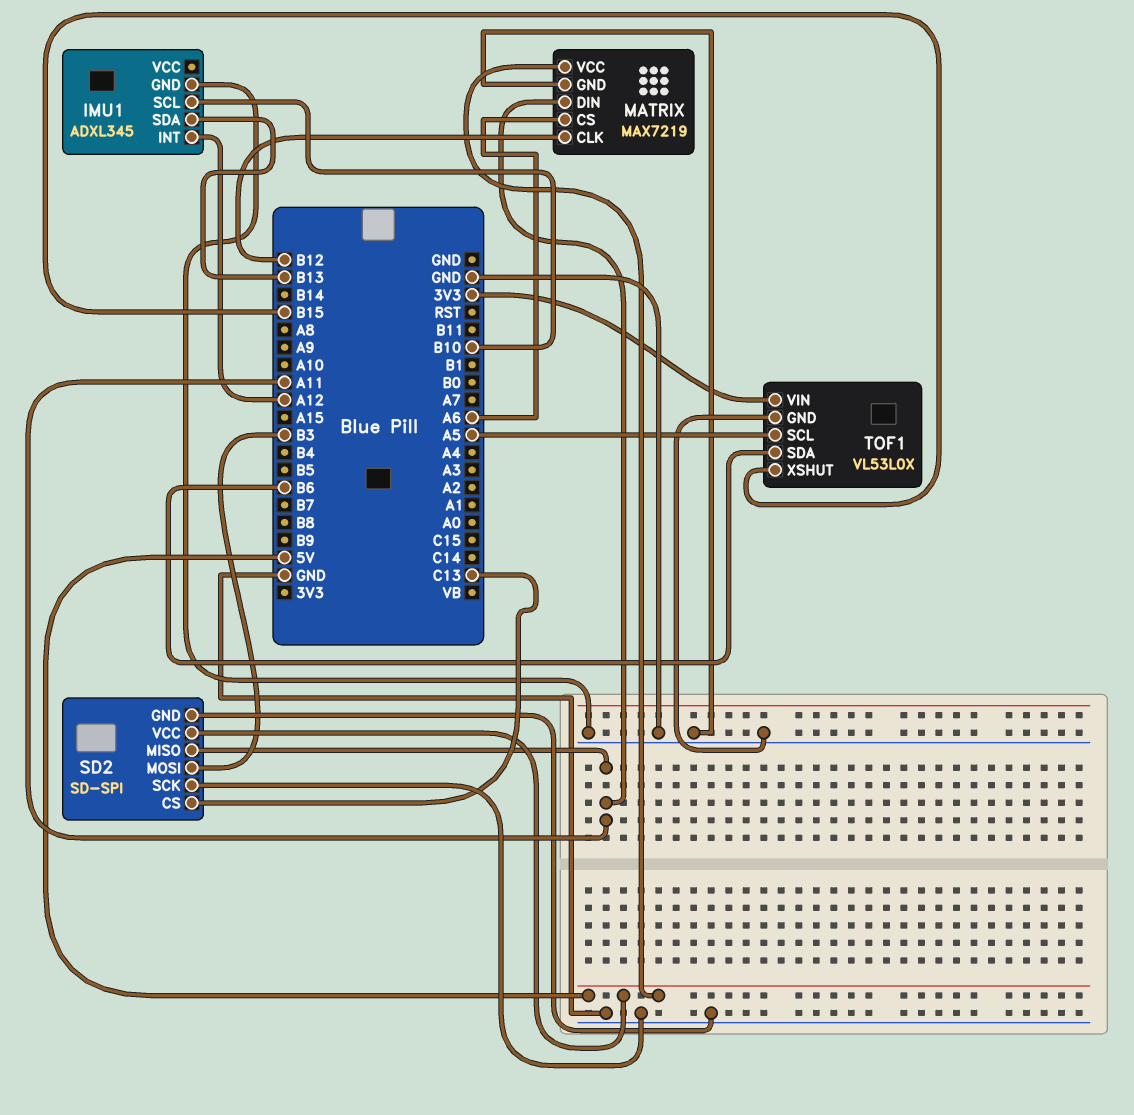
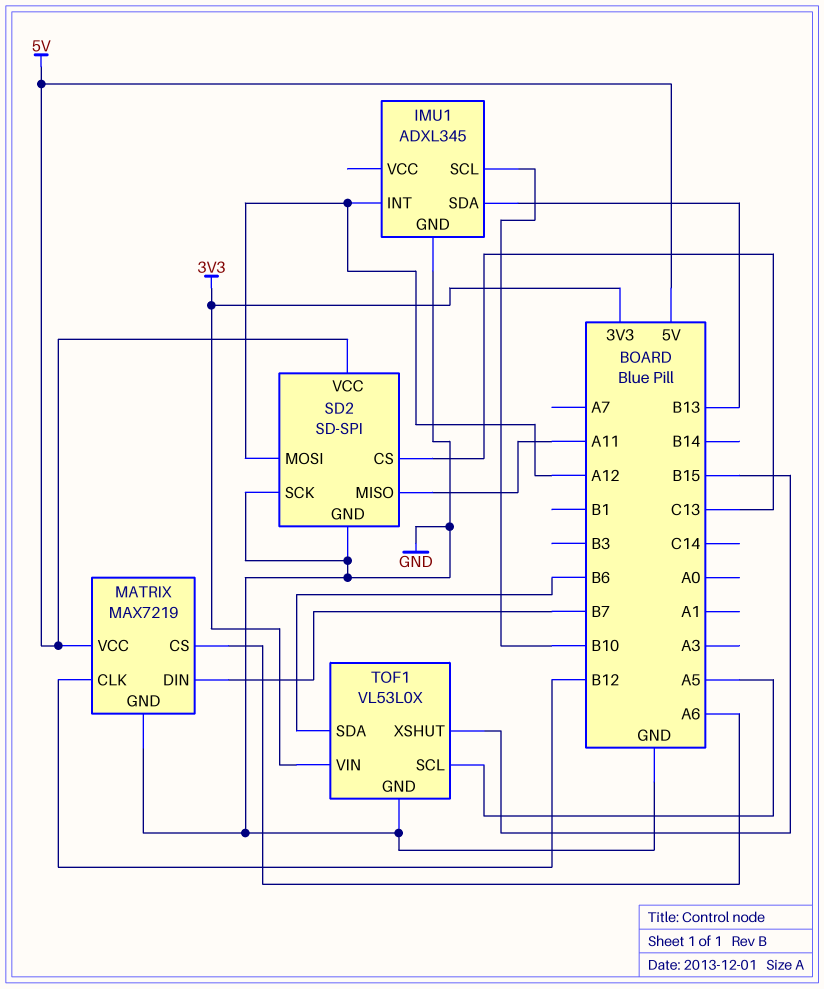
MATRIX pin DIN: A11 -> B7
SD2 pin MOSI: B3 -> A12

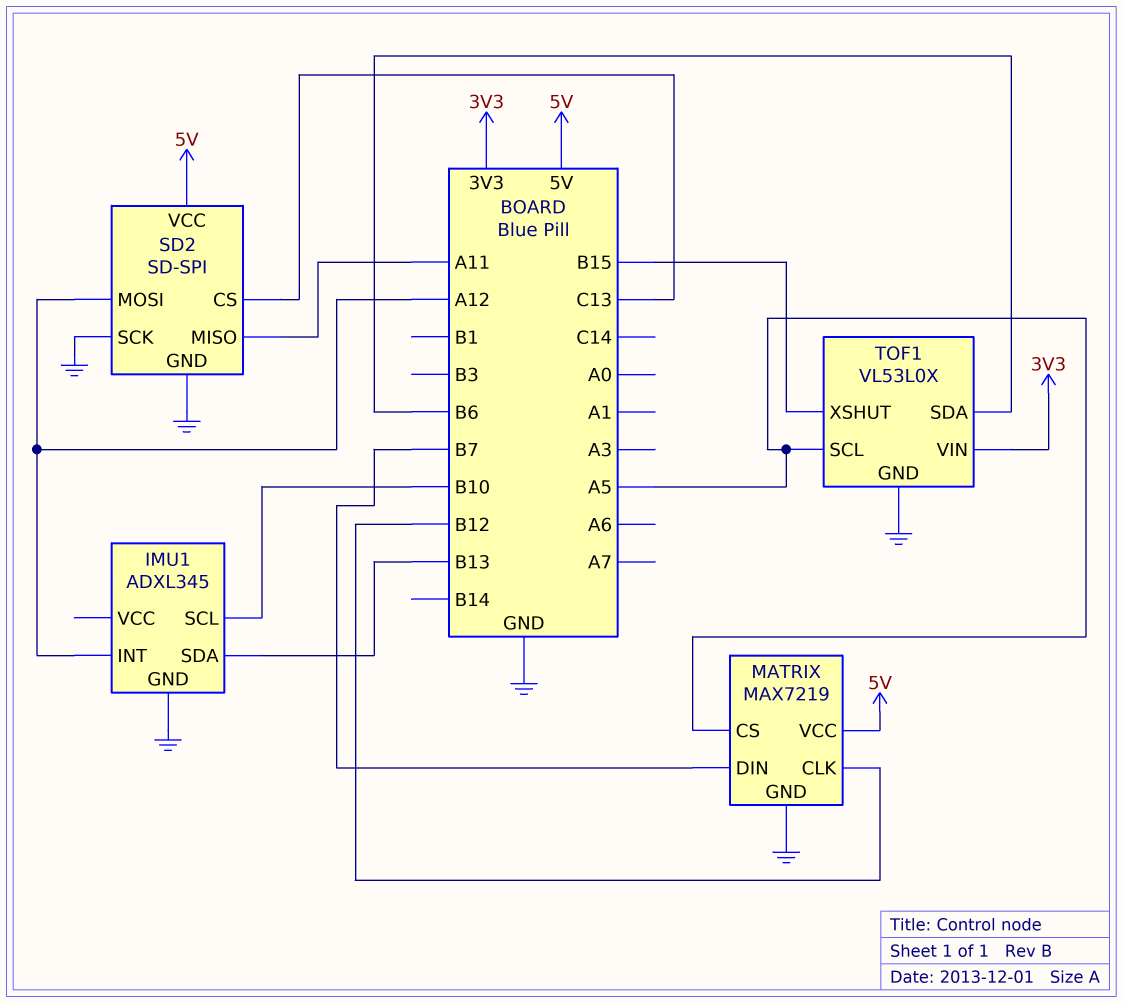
MATRIX pin CS: A6 -> A5

